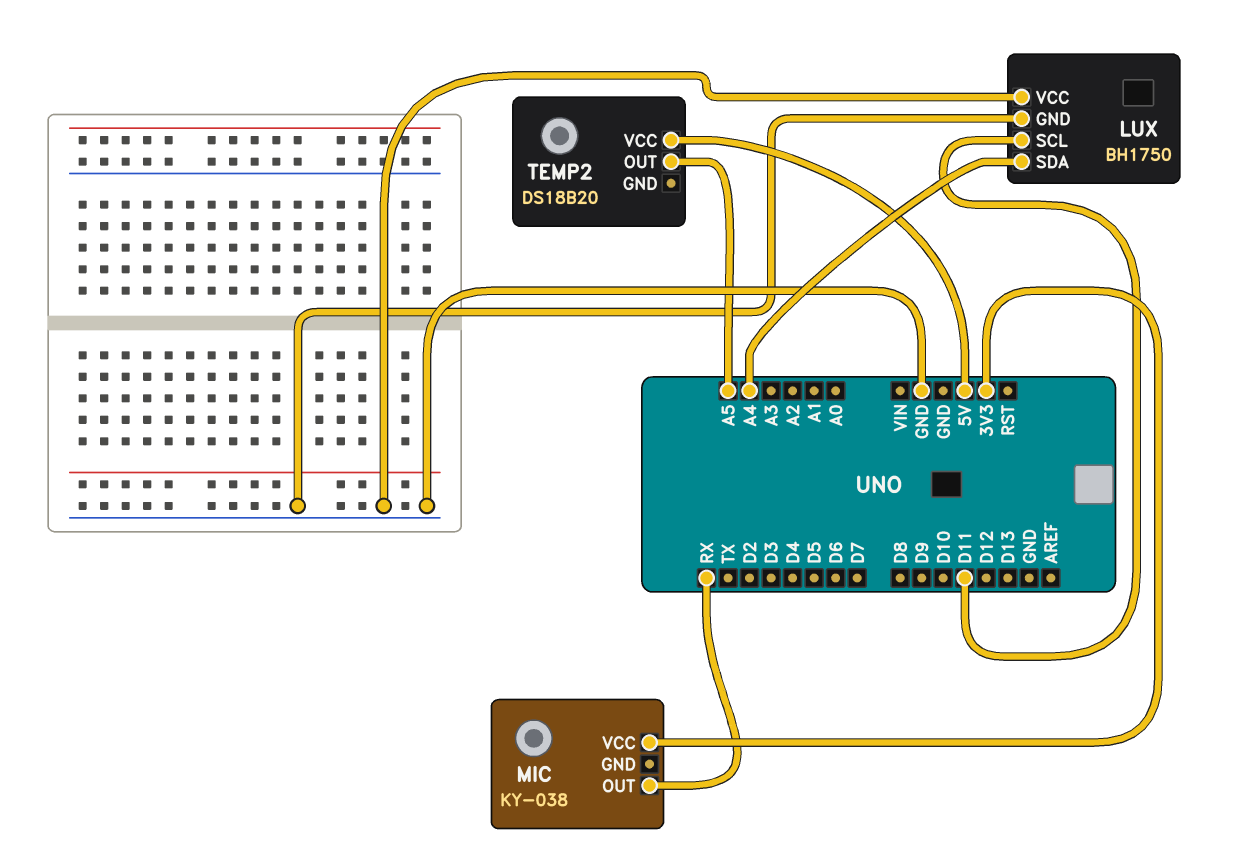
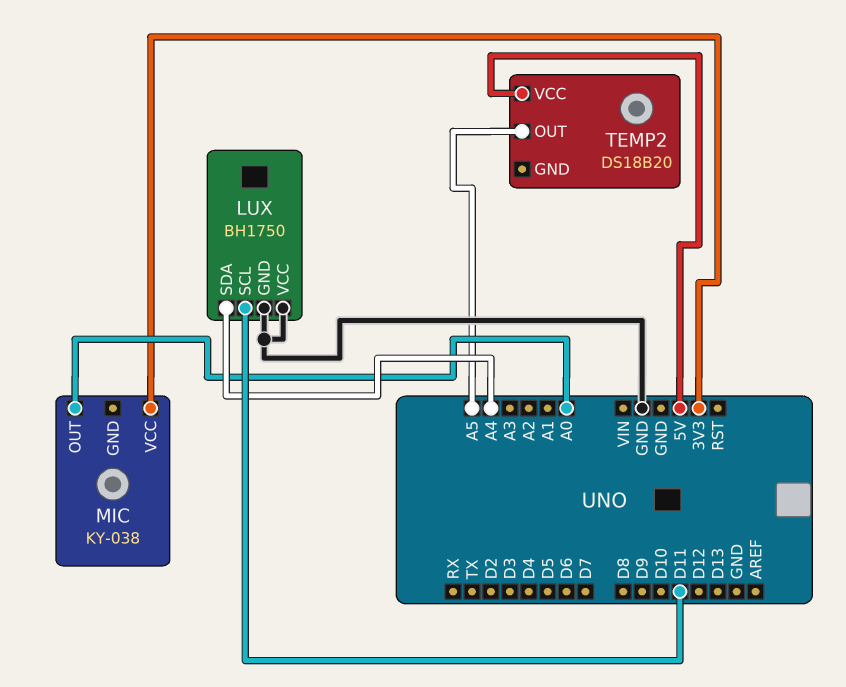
MIC pin OUT: RX -> A0

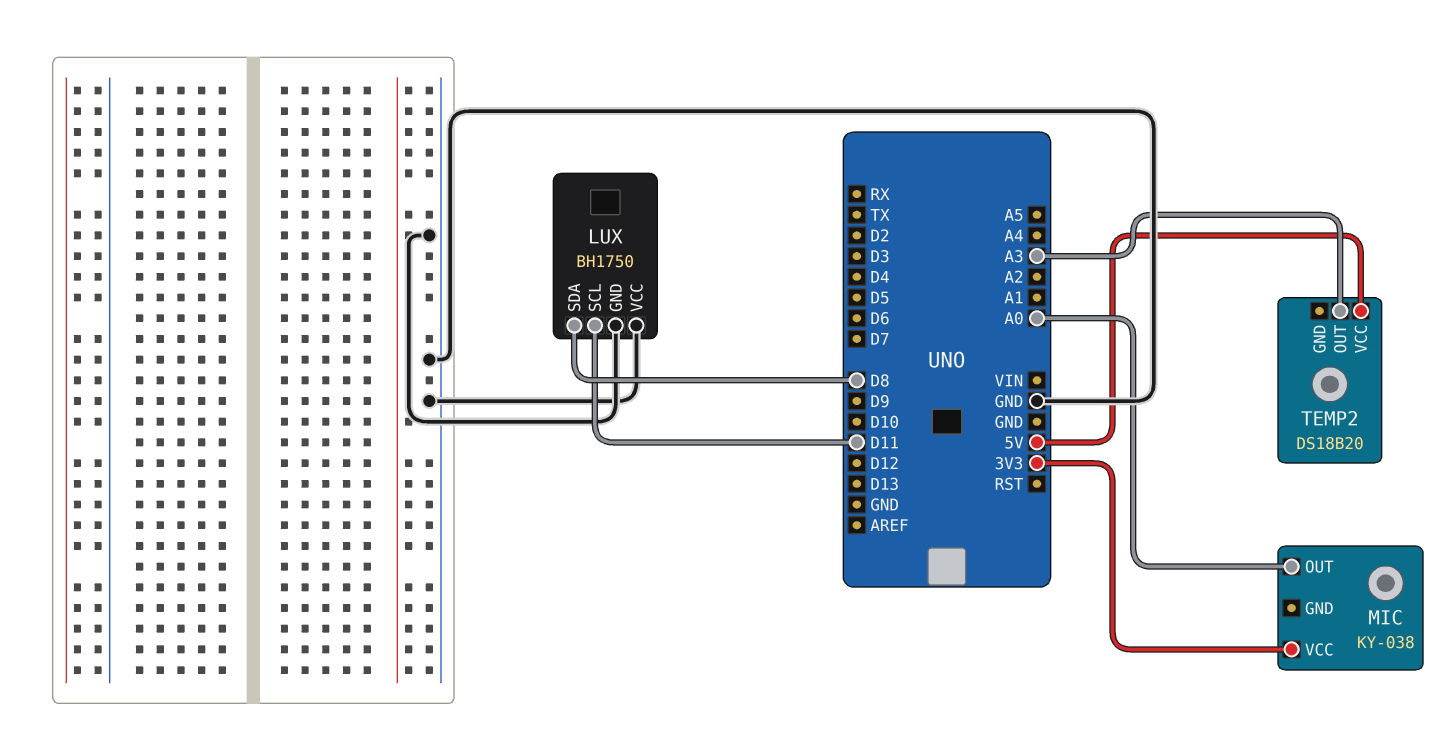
LUX pin SDA: A4 -> D8
TEMP2 pin OUT: A5 -> A3

